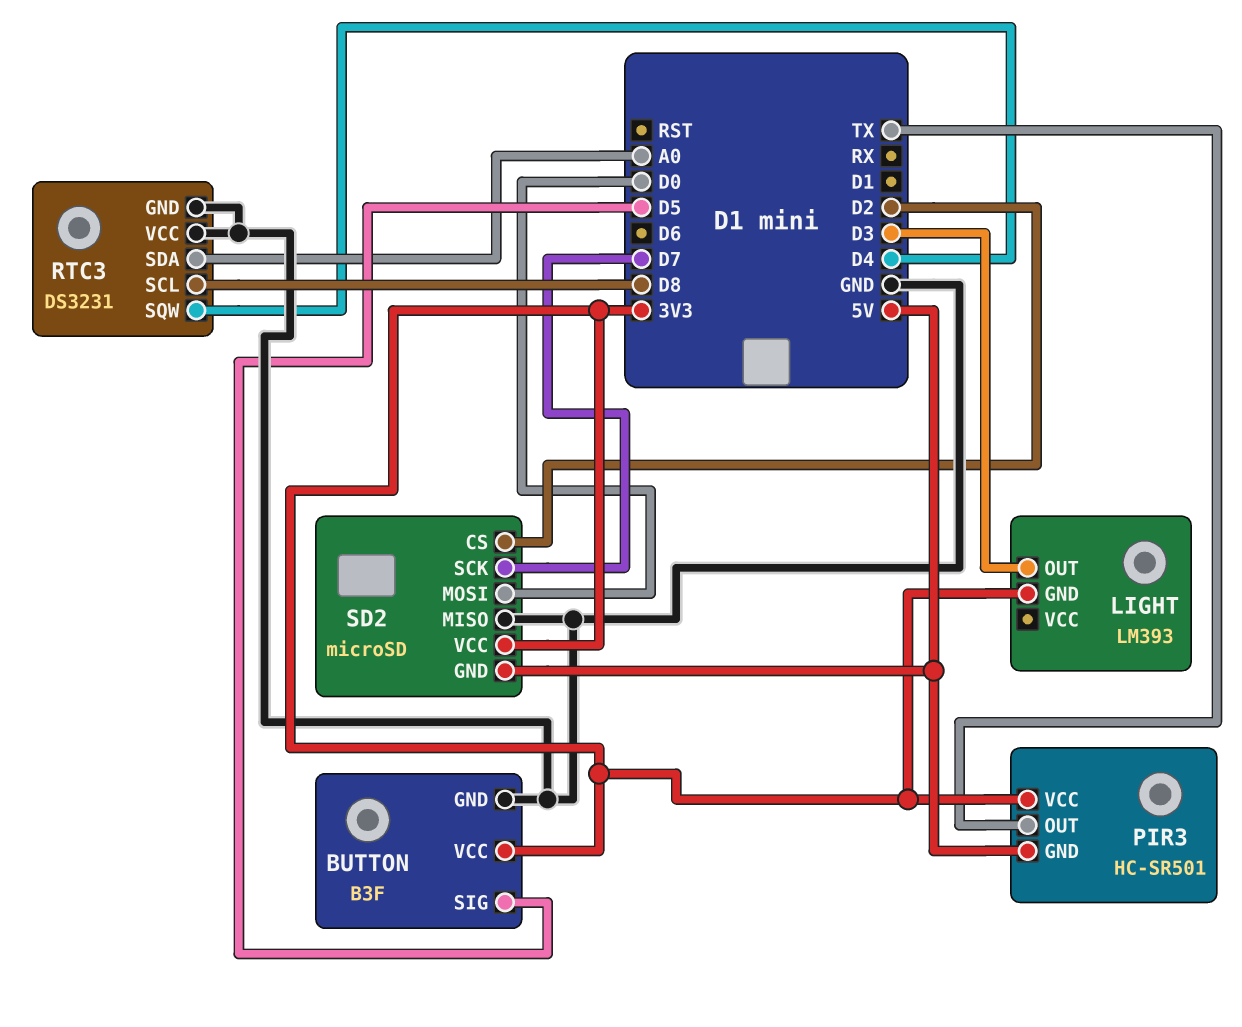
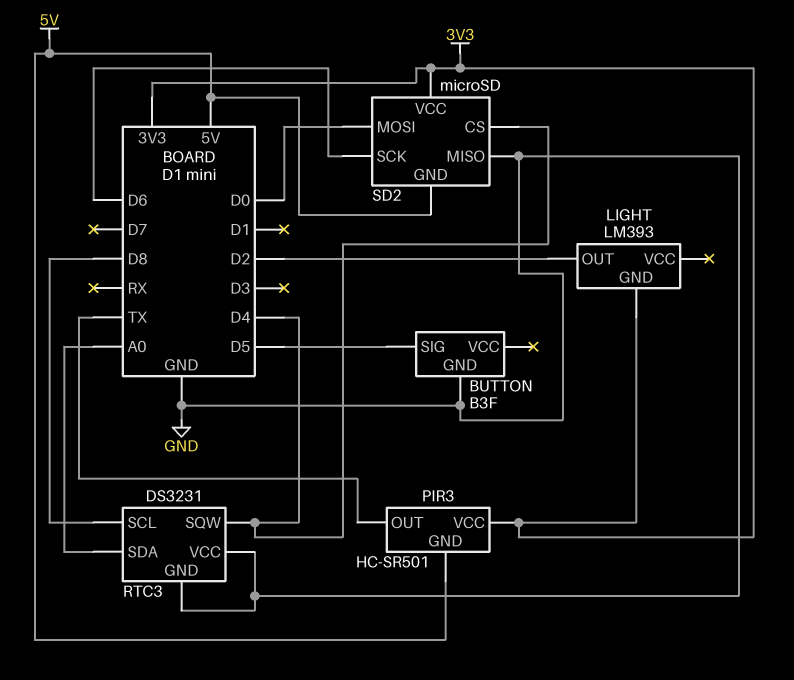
BUTTON pin VCC: 3V3 -> none
LIGHT pin OUT: D3 -> D2
SD2 pin CS: D2 -> D4
SD2 pin SCK: D7 -> D6

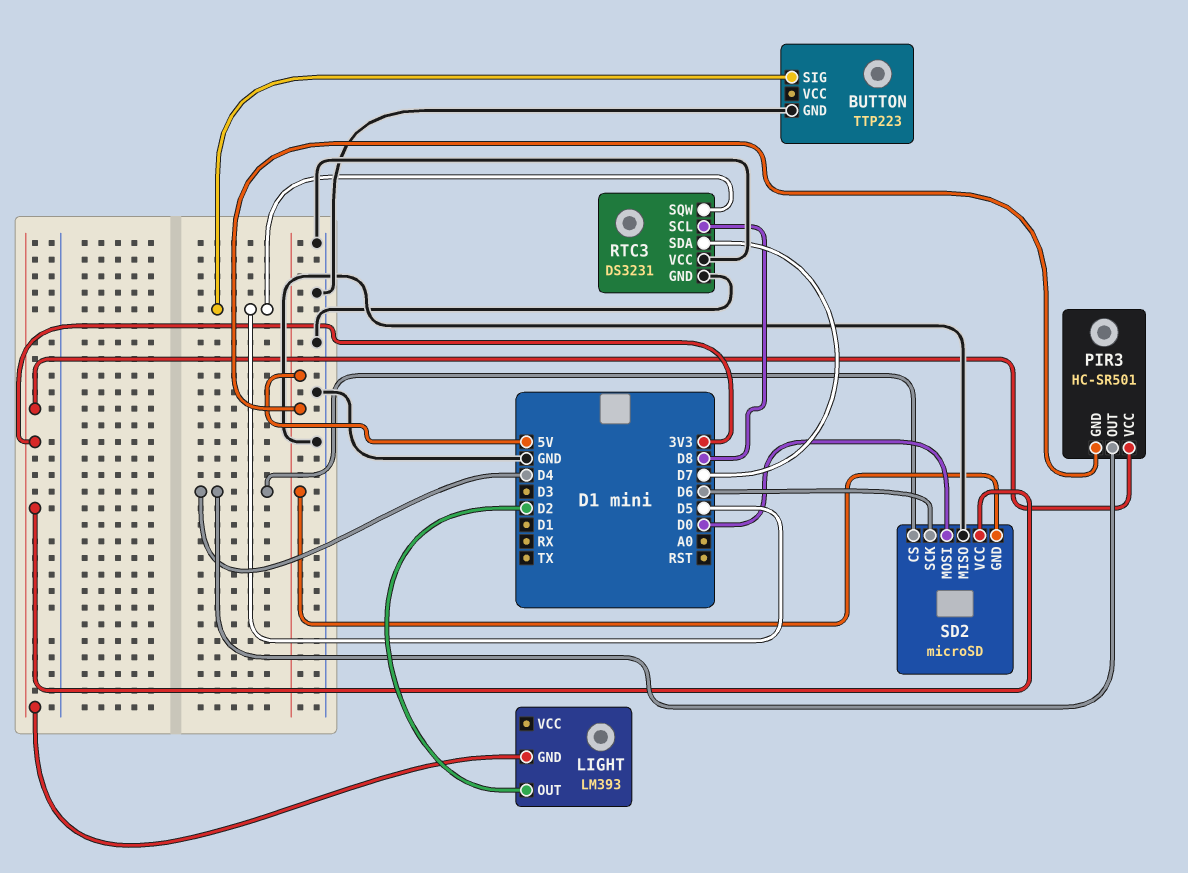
BUTTON: B3F -> TTP223
PIR3 pin OUT: TX -> D4
RTC3 pin SDA: A0 -> D7
RTC3 pin SQW: D4 -> D5

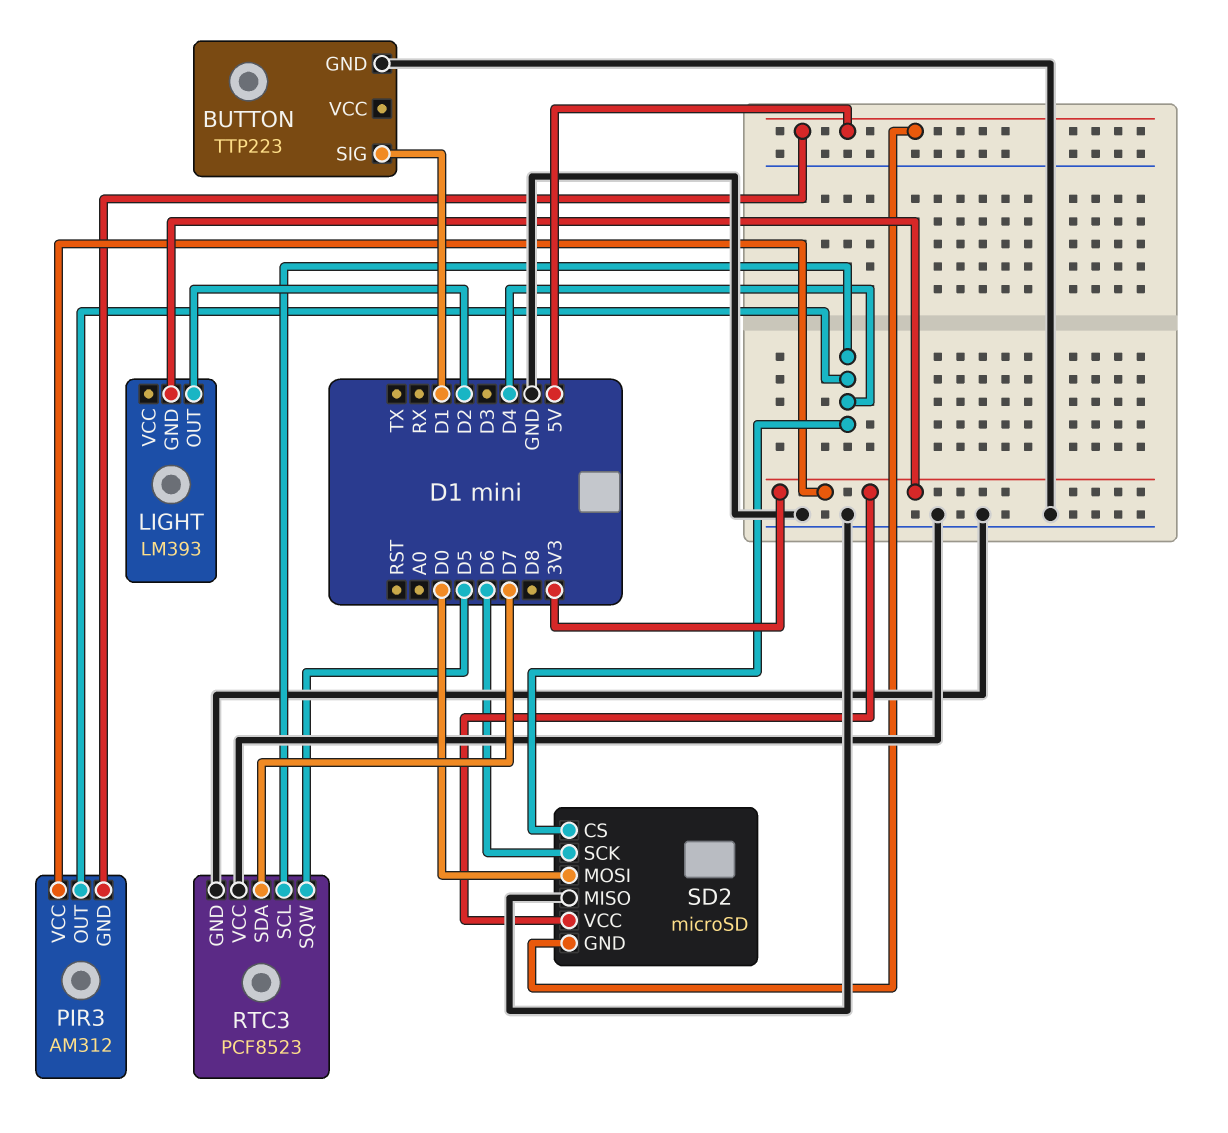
BUTTON pin SIG: D5 -> D1
PIR3: HC-SR501 -> AM312
RTC3: DS3231 -> PCF8523
RTC3 pin SCL: D8 -> D4

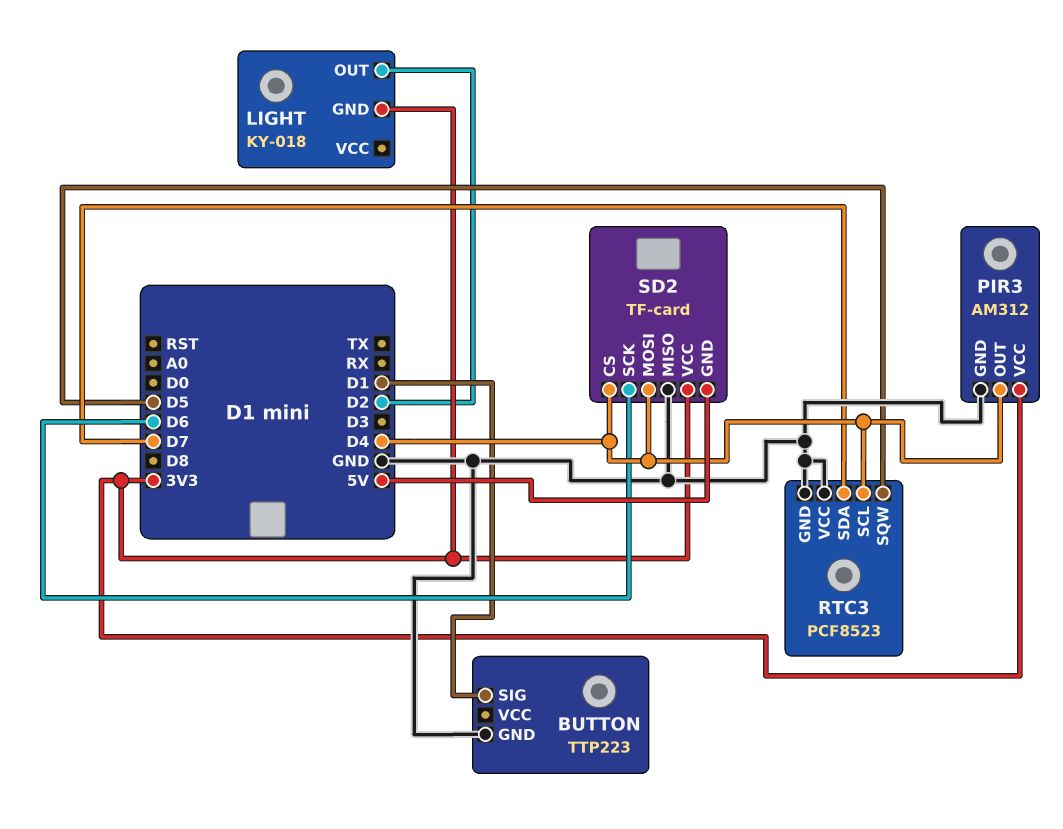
LIGHT: LM393 -> KY-018
PIR3 pin GND: 5V -> GND
SD2: microSD -> TF-card
SD2 pin MOSI: D0 -> D4

